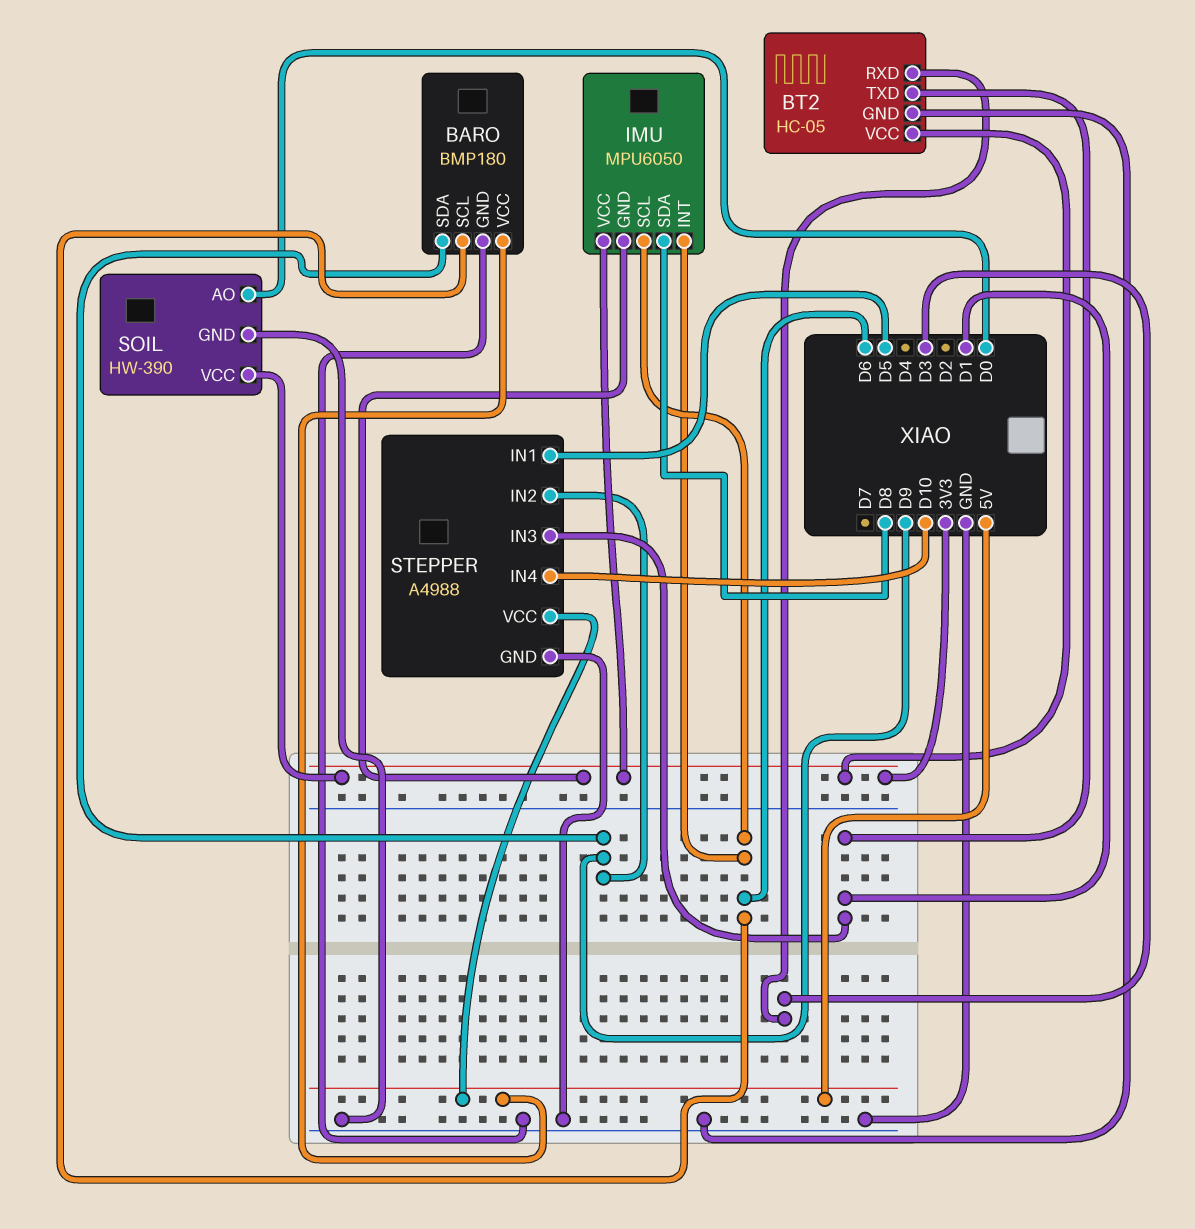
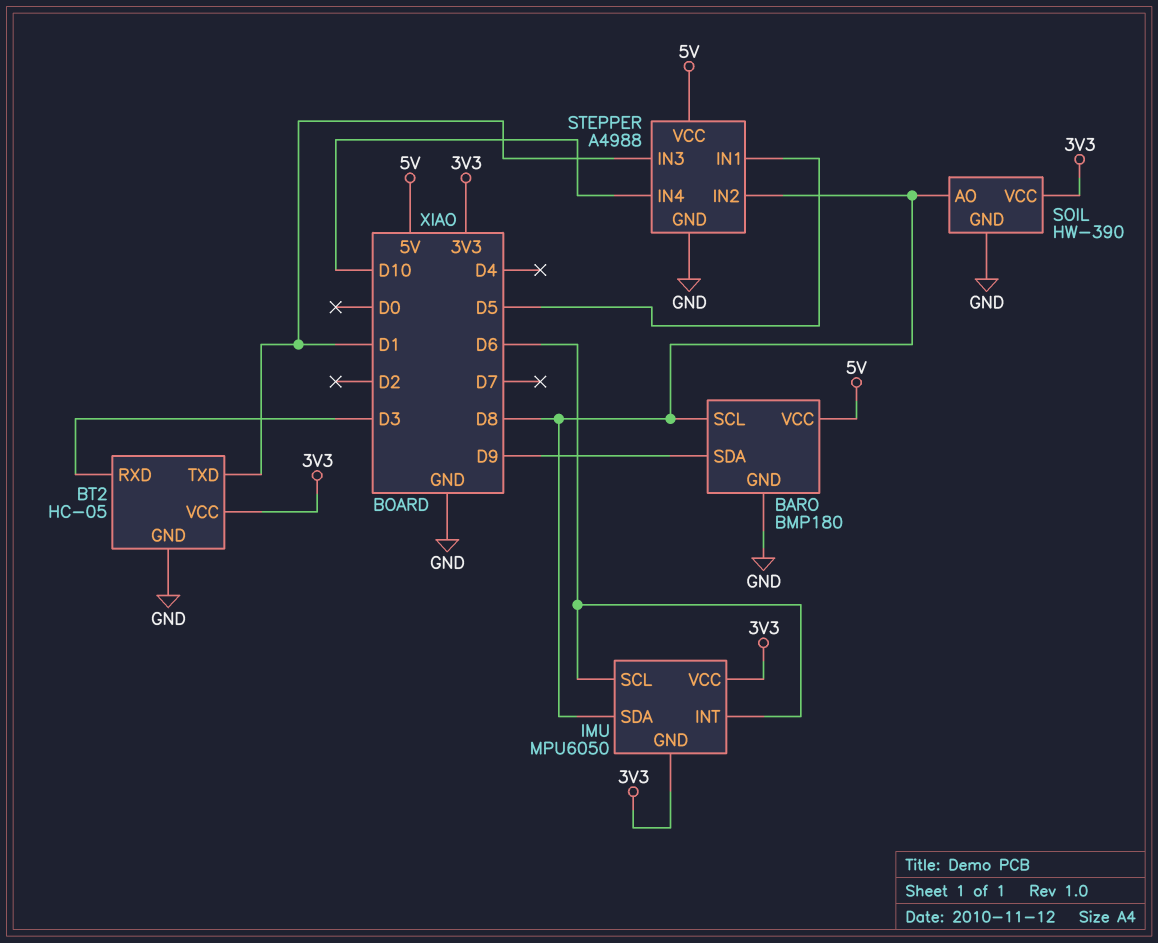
BARO pin SCL: D6 -> D8
SOIL pin AO: D0 -> D8
STEPPER pin IN2: D9 -> D8

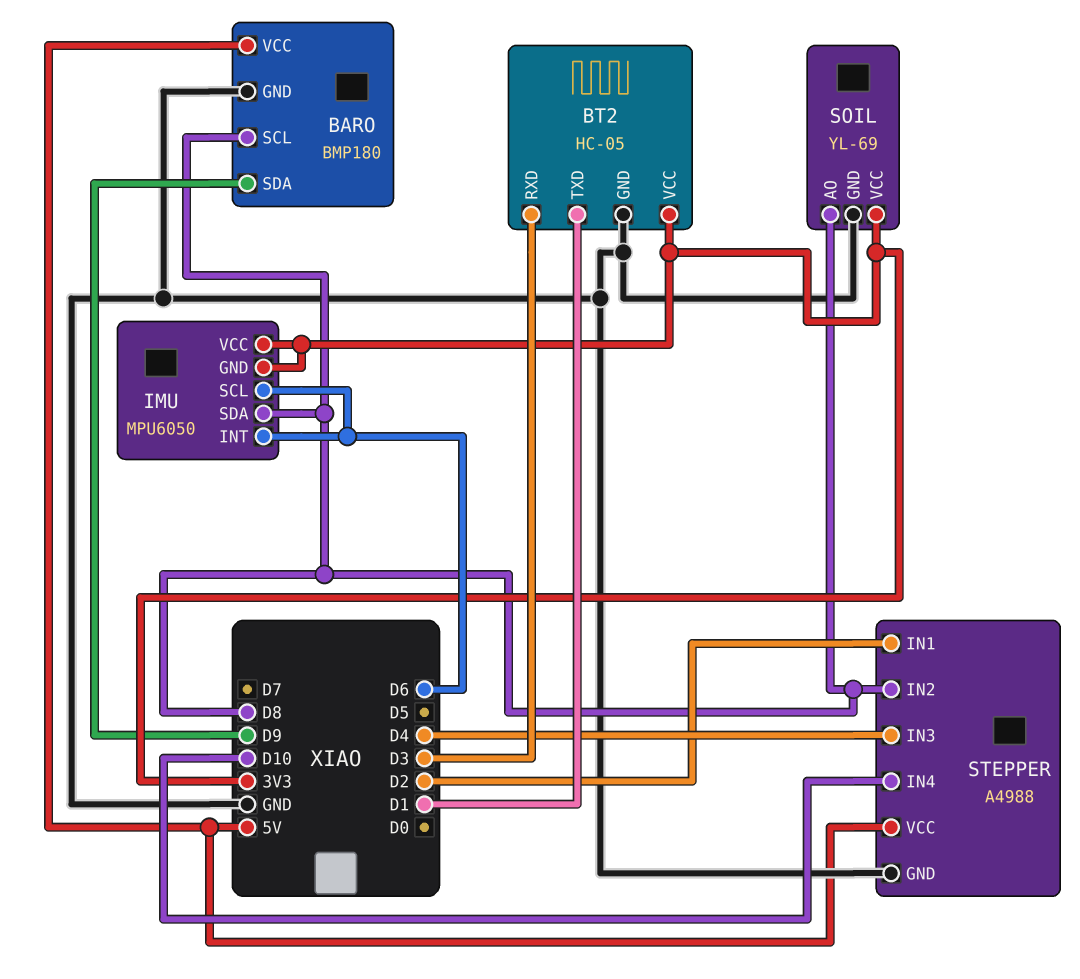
SOIL: HW-390 -> YL-69
STEPPER pin IN1: D5 -> D2
STEPPER pin IN3: D1 -> D4

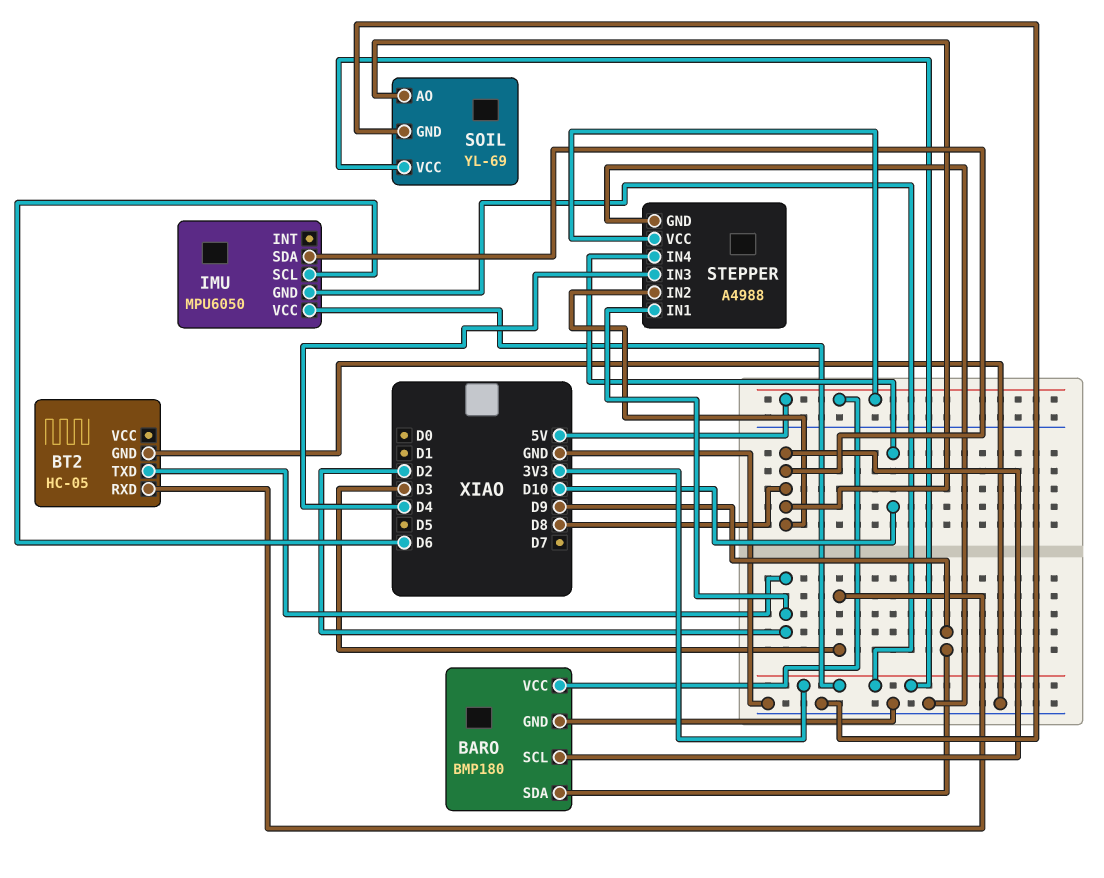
BT2 pin TXD: D1 -> D2
BT2 pin VCC: 3V3 -> none
IMU pin INT: D6 -> none

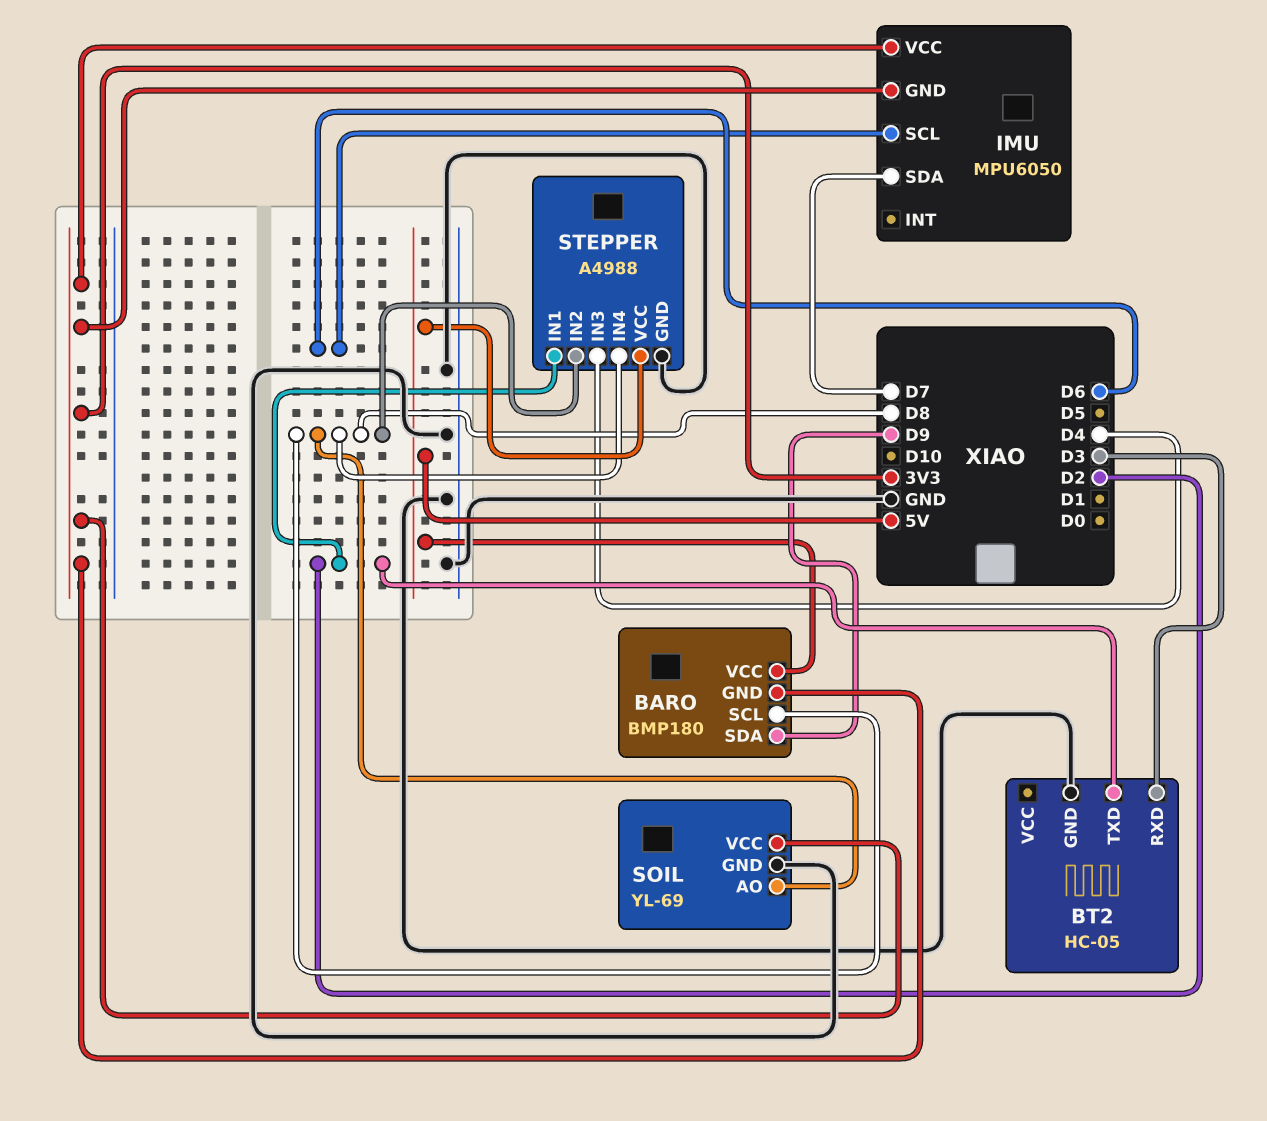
BARO pin GND: GND -> 3V3
IMU pin SDA: D8 -> D7
STEPPER pin IN4: D10 -> D8

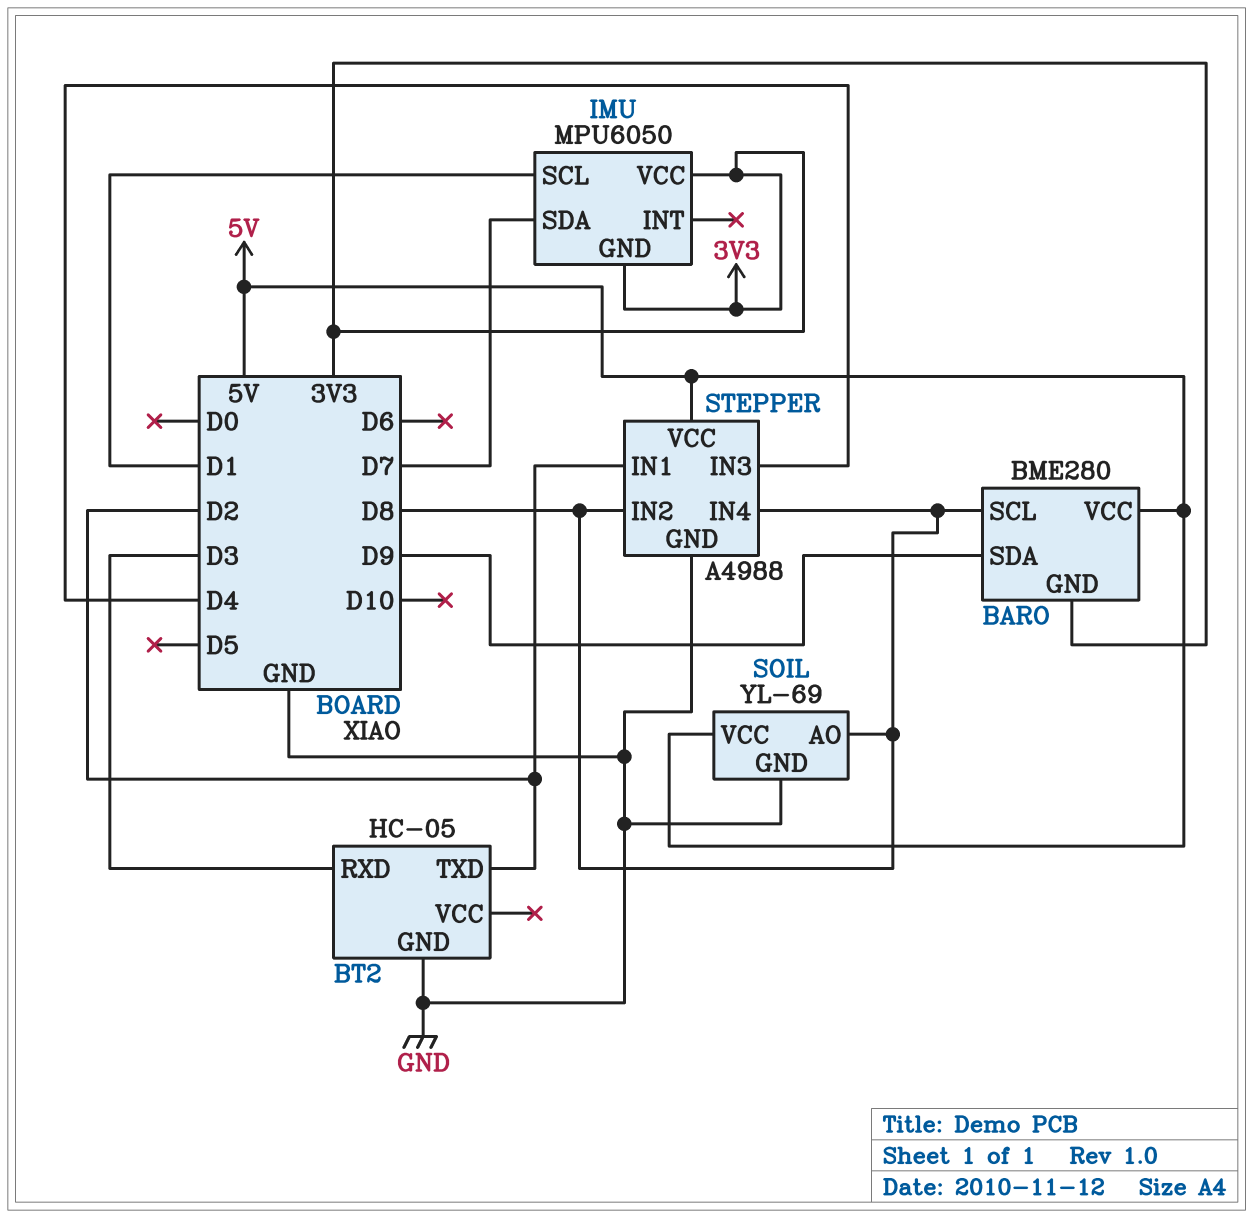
BARO: BMP180 -> BME280
IMU pin SCL: D6 -> D1
SOIL pin VCC: 3V3 -> 5V

